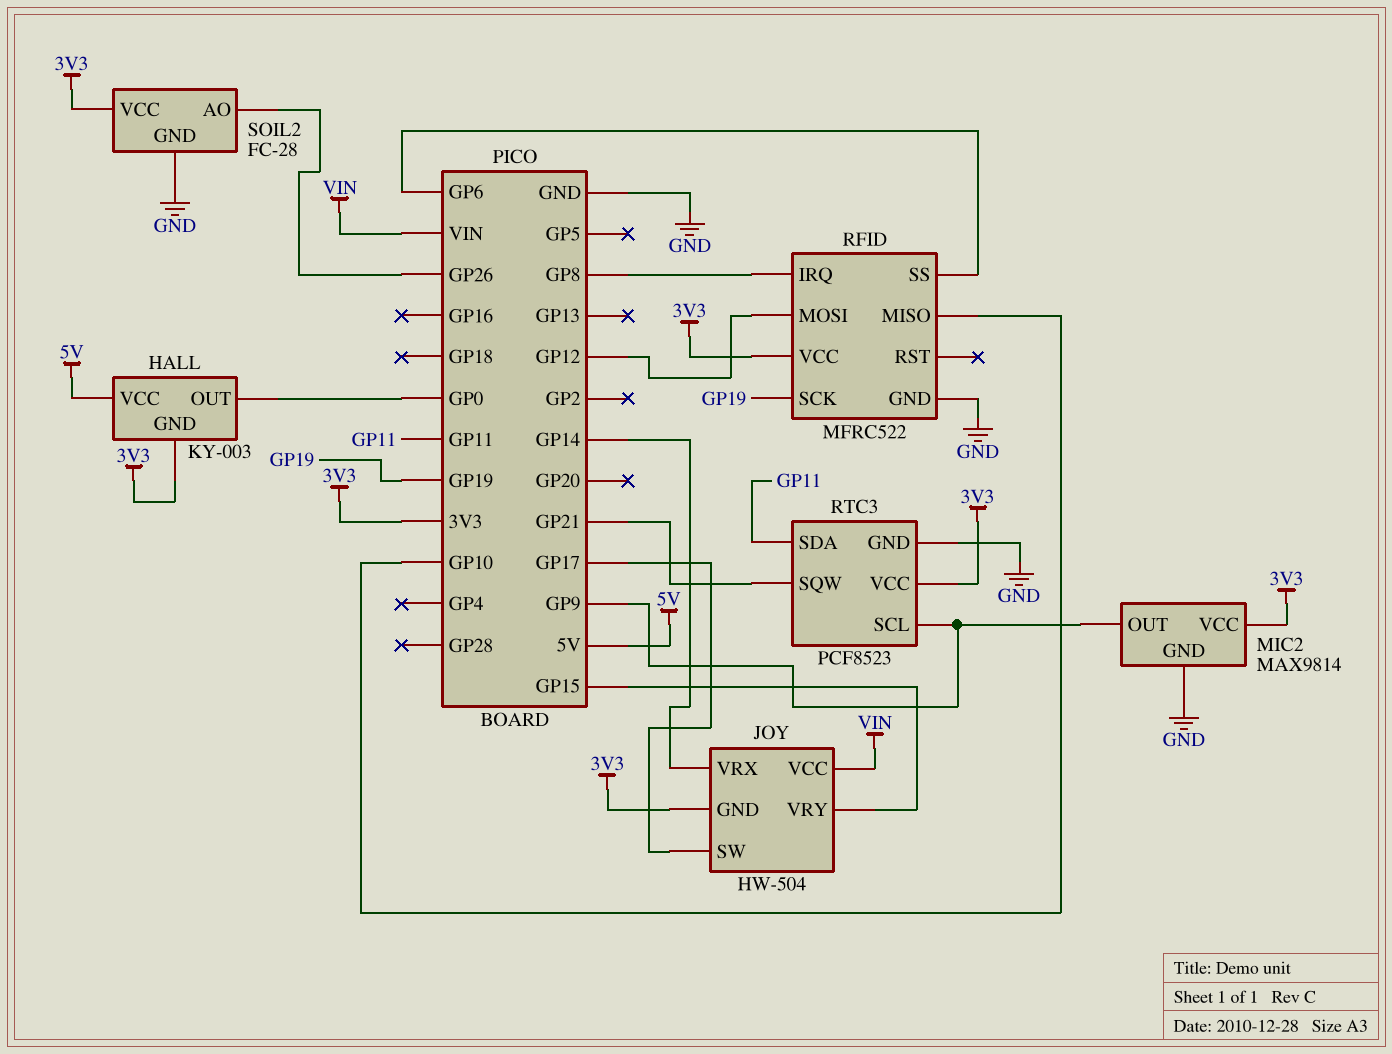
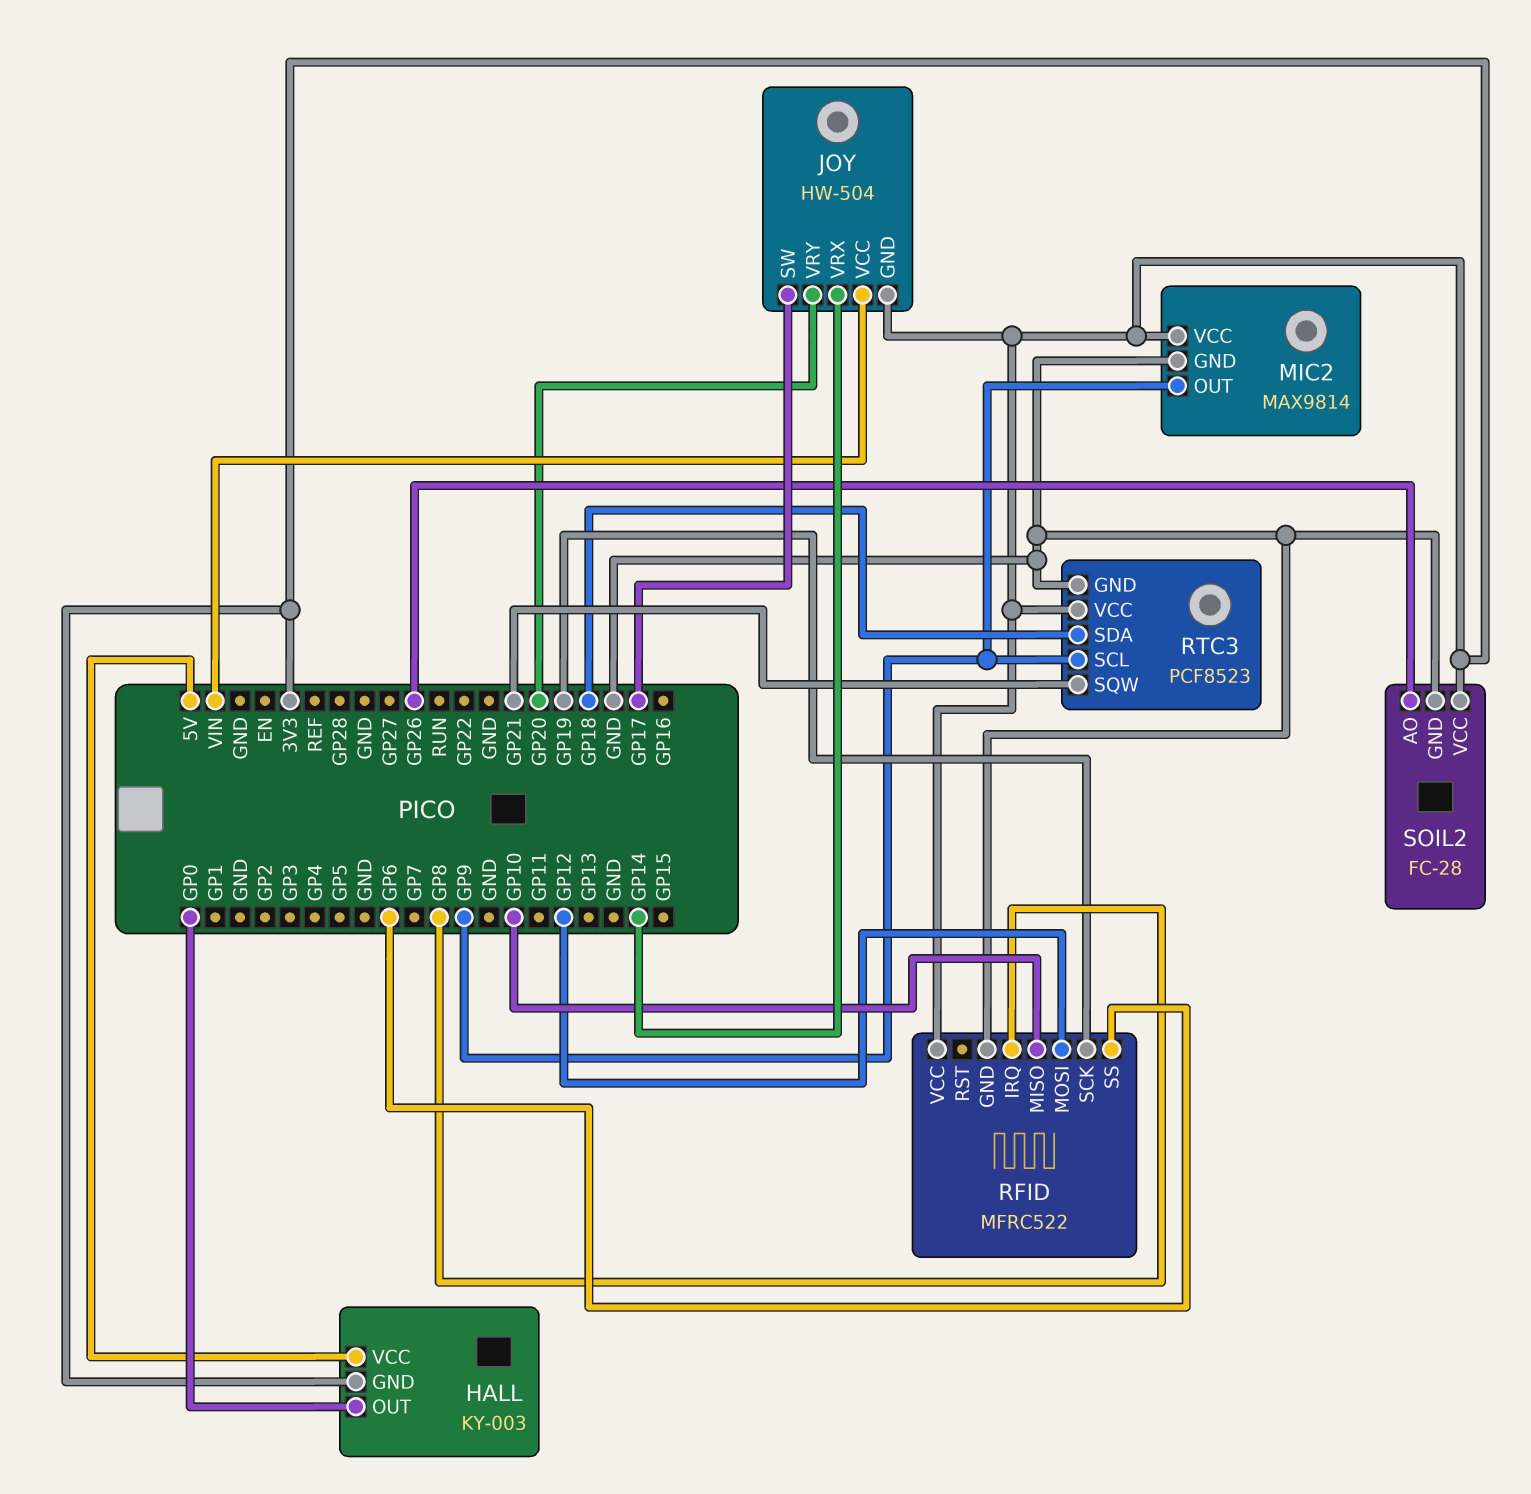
JOY pin VRY: GP15 -> GP20
RTC3 pin SDA: GP11 -> GP18

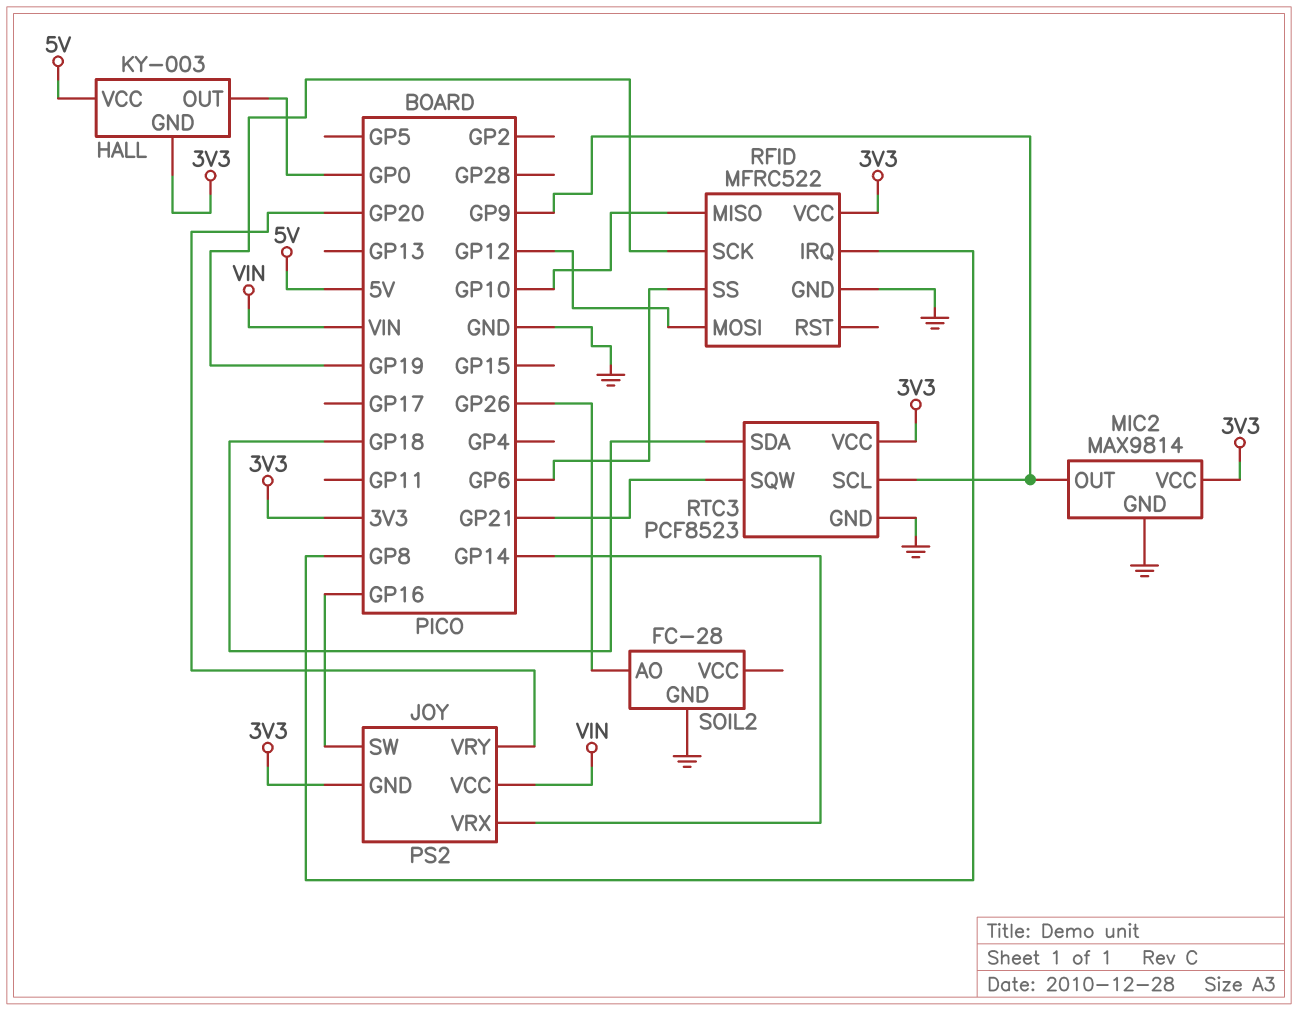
JOY: HW-504 -> PS2
JOY pin SW: GP17 -> GP16
SOIL2 pin VCC: 3V3 -> none

